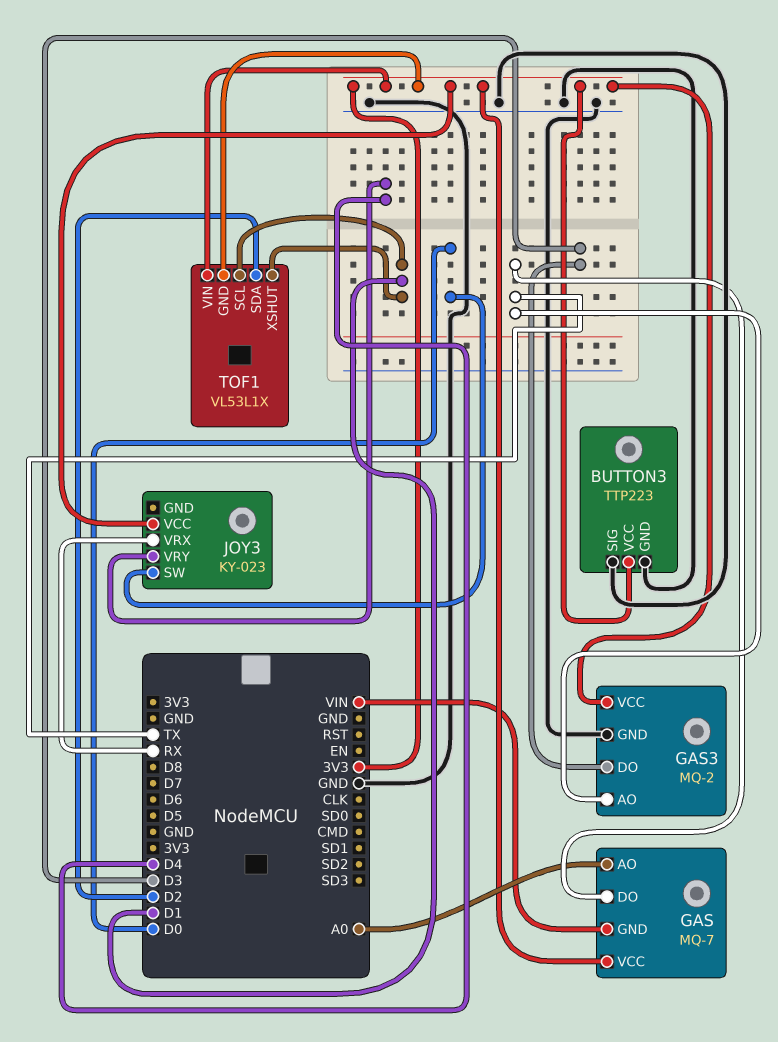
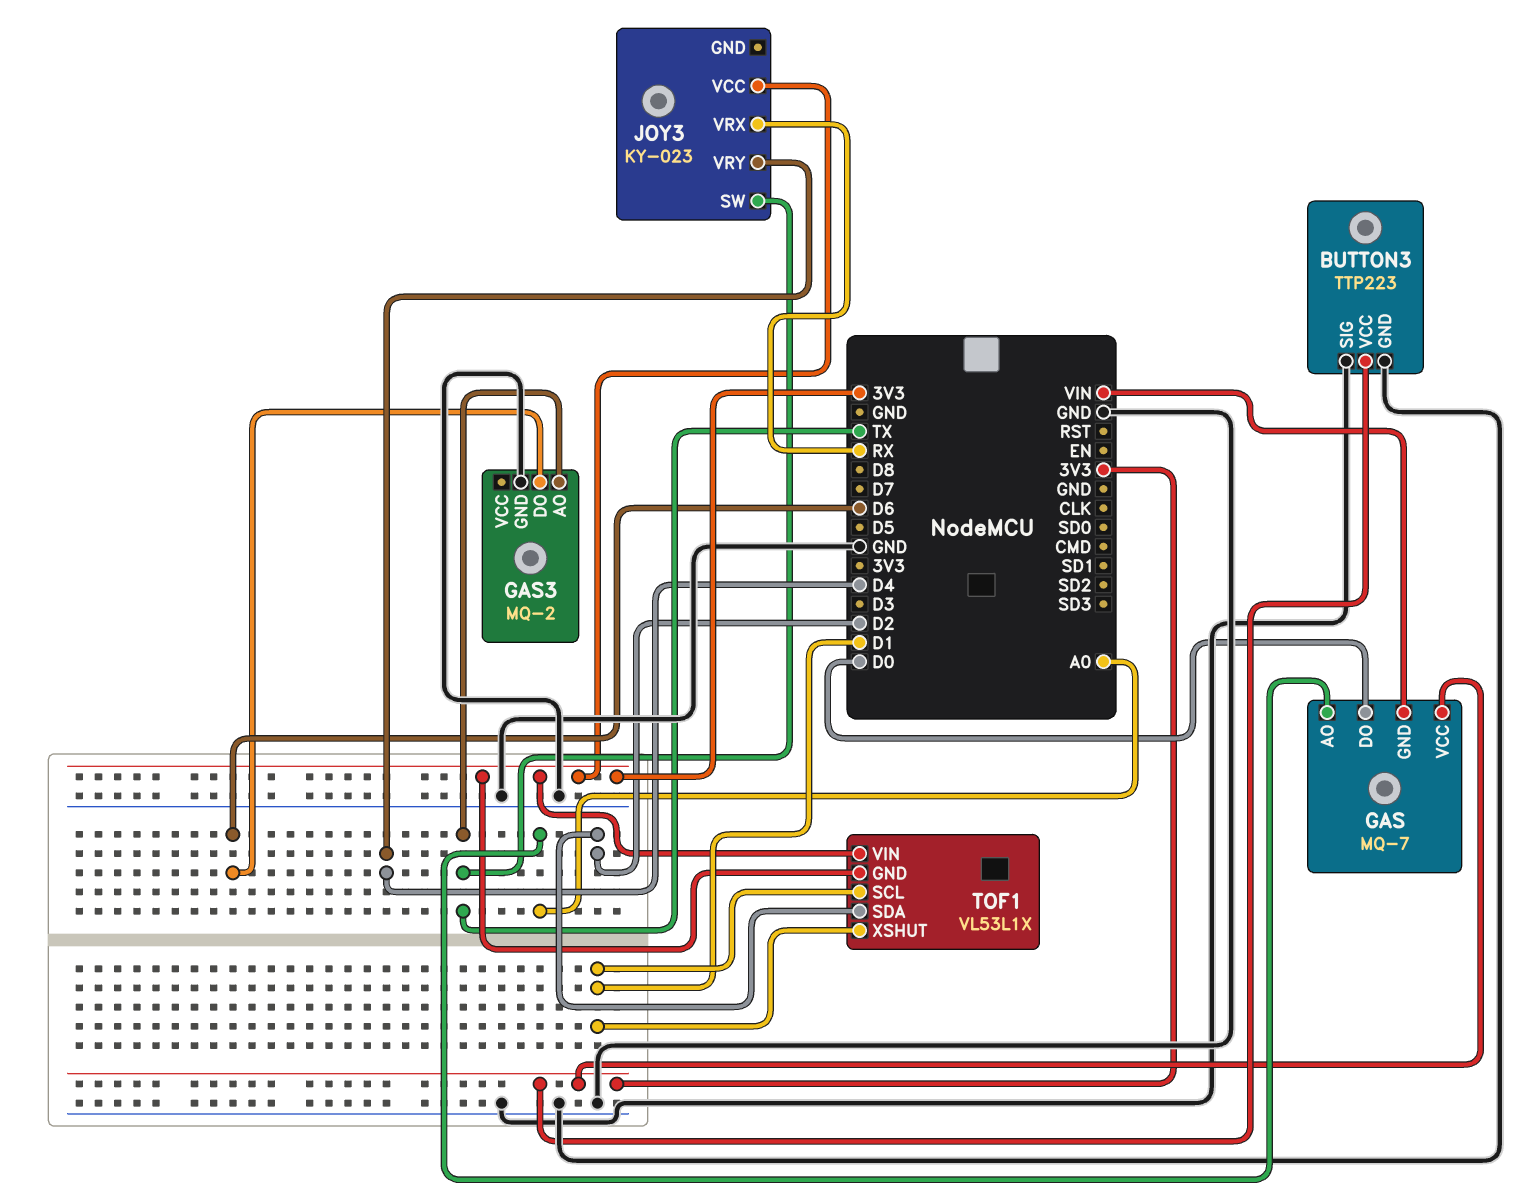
GAS pin DO: TX -> D0
GAS3 pin DO: D3 -> D6
GAS3 pin VCC: 3V3 -> none
JOY3 pin SW: D0 -> TX

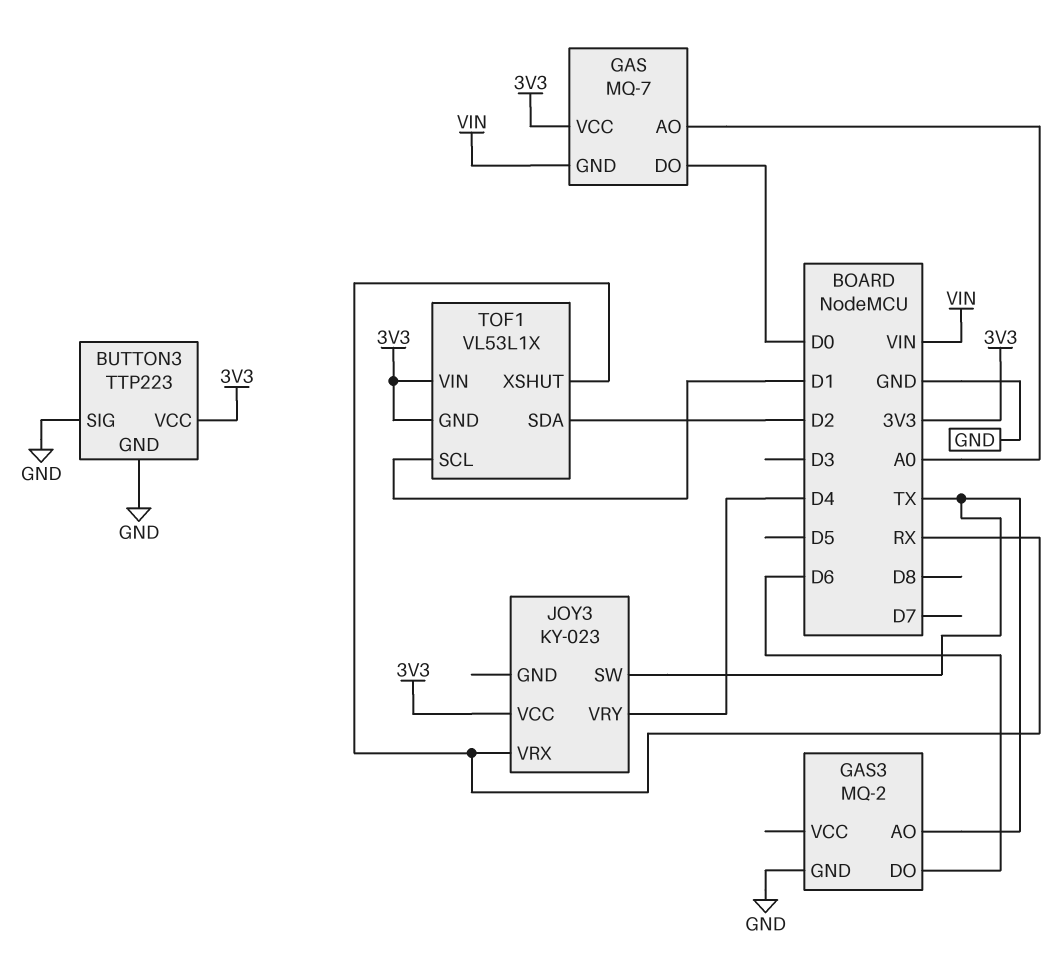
TOF1 pin XSHUT: D1 -> RX

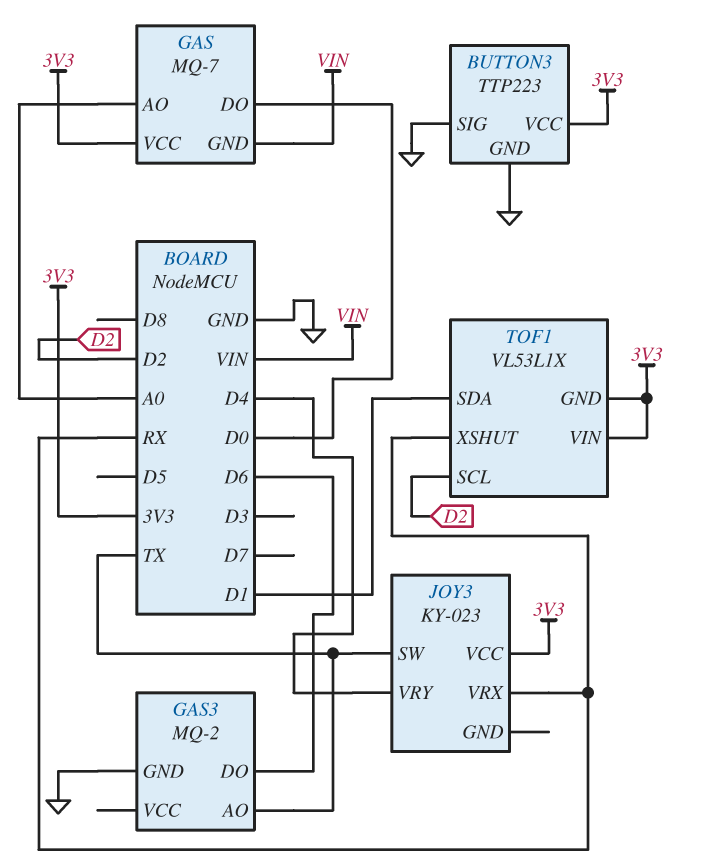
TOF1 pin SCL: D1 -> D2
TOF1 pin SDA: D2 -> D1

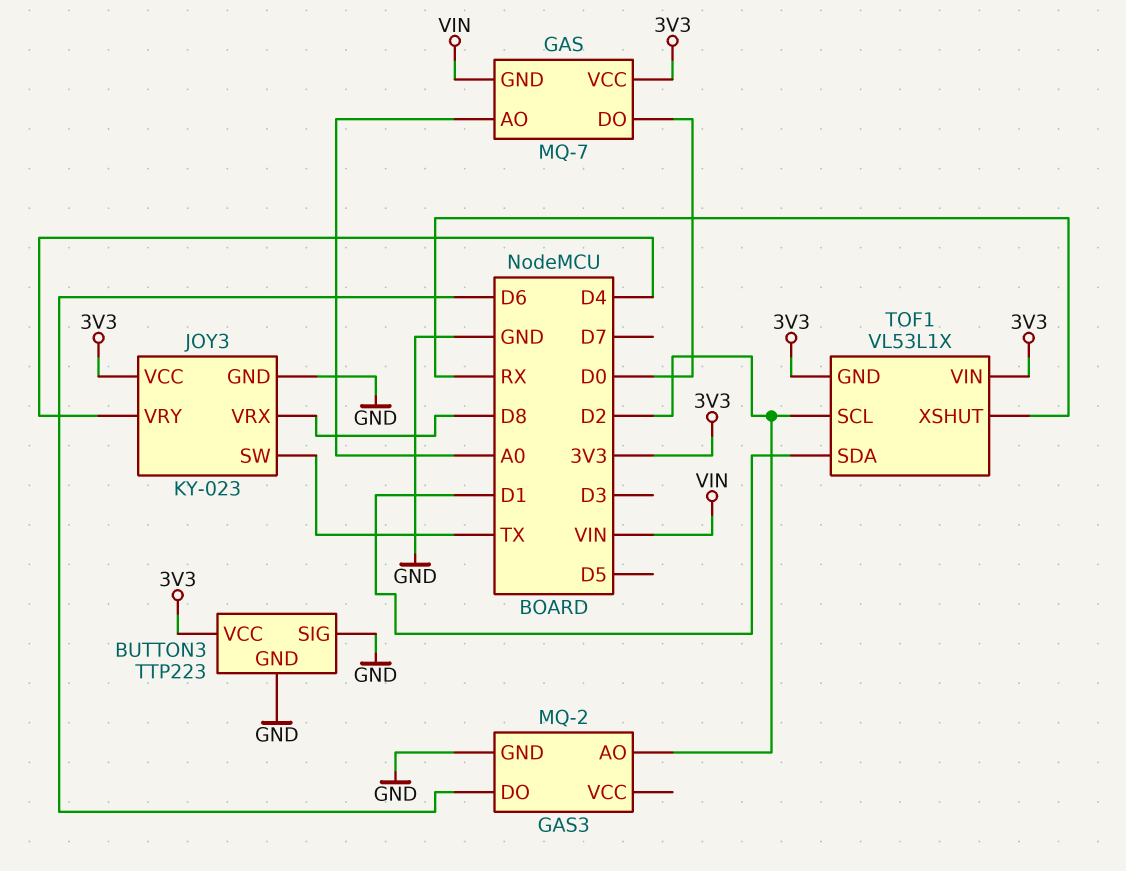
GAS3 pin AO: TX -> D2
JOY3 pin GND: none -> GND
JOY3 pin VRX: RX -> D8

